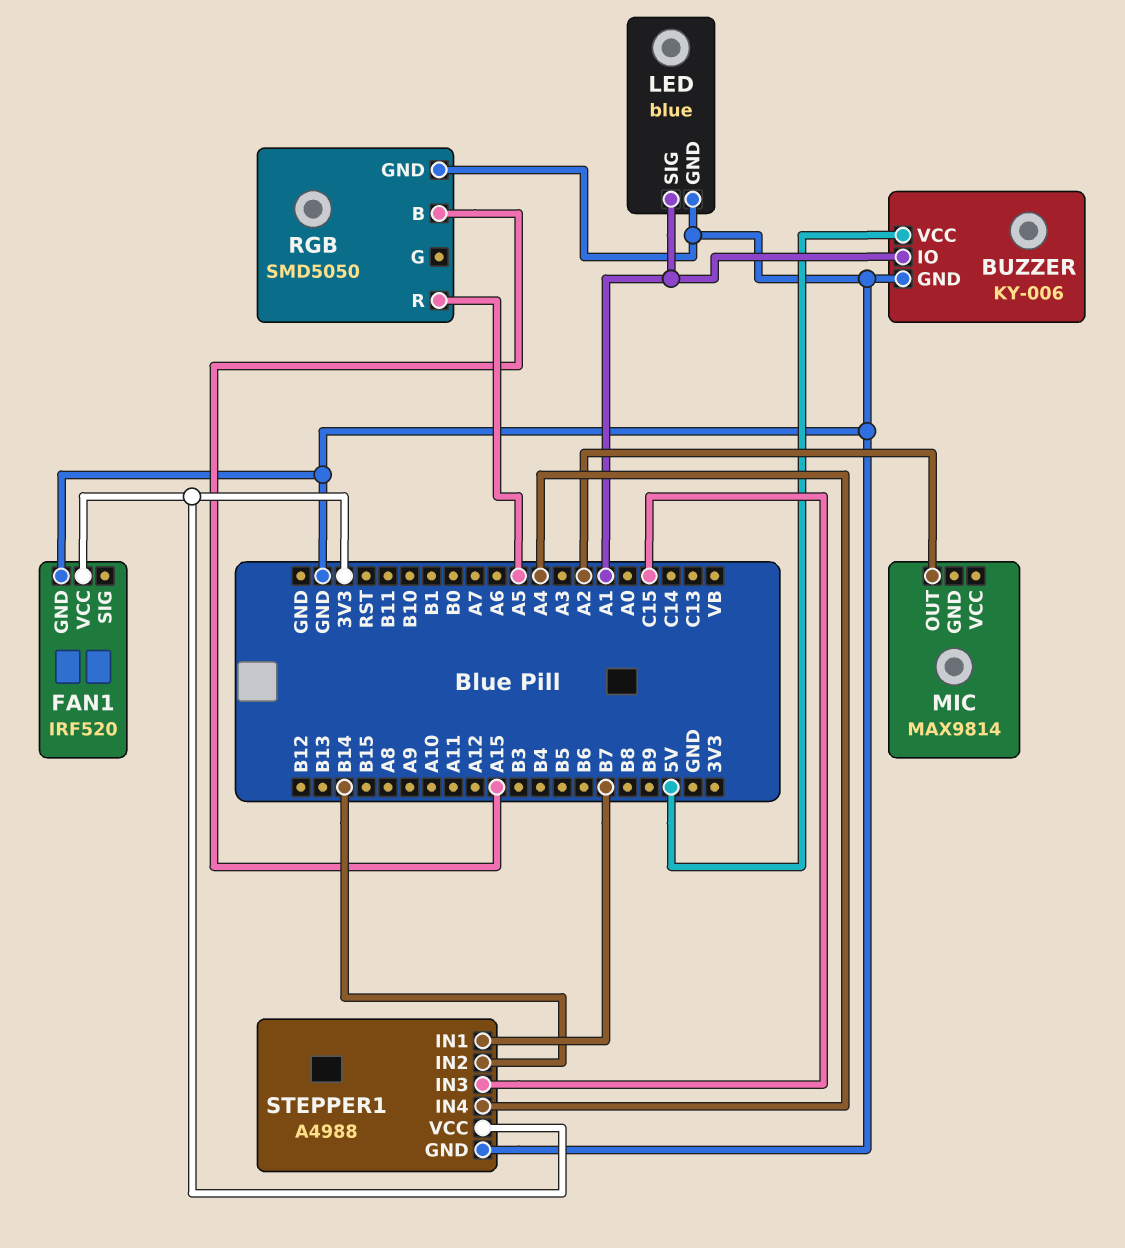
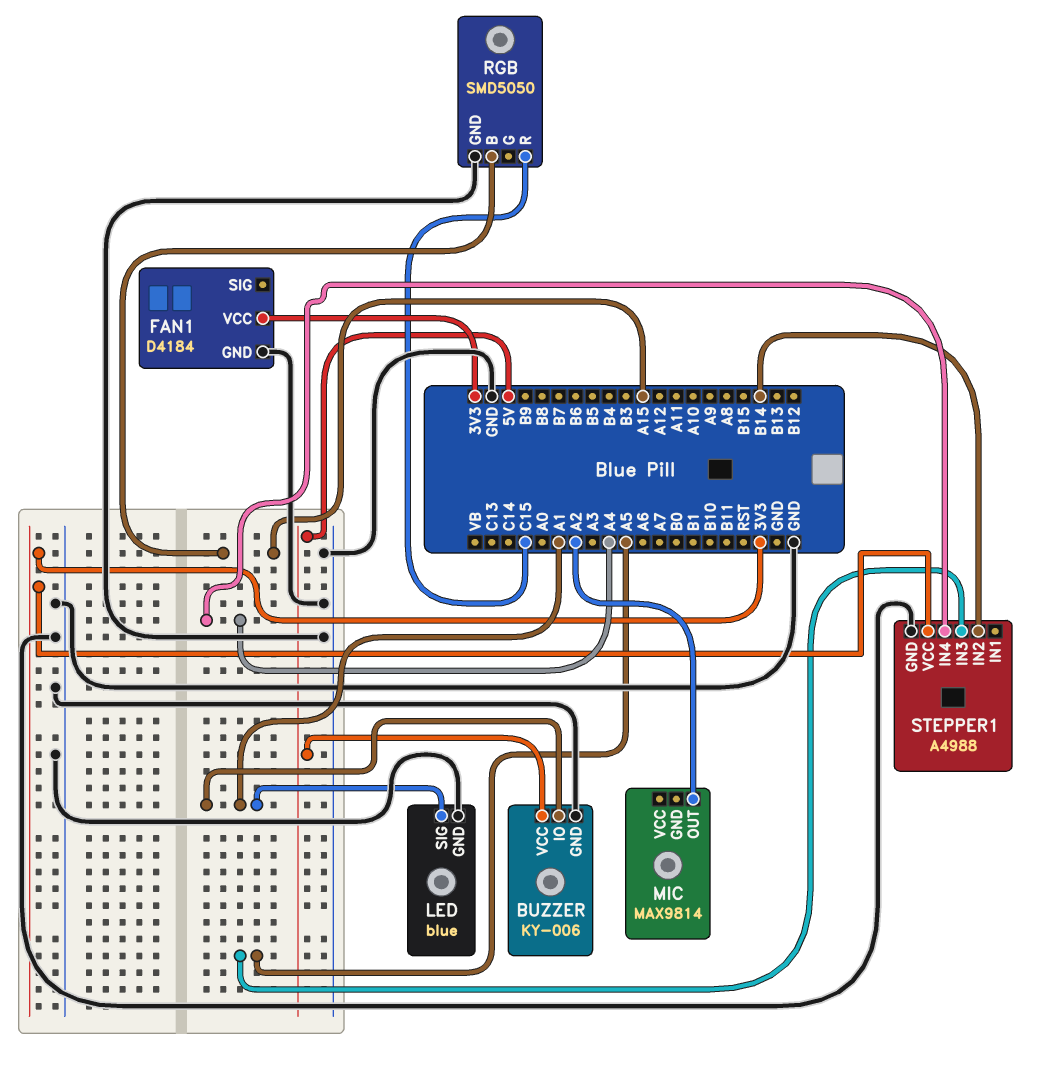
FAN1: IRF520 -> D4184
RGB pin R: A5 -> C15
STEPPER1 pin IN1: B7 -> none
STEPPER1 pin IN3: C15 -> A5

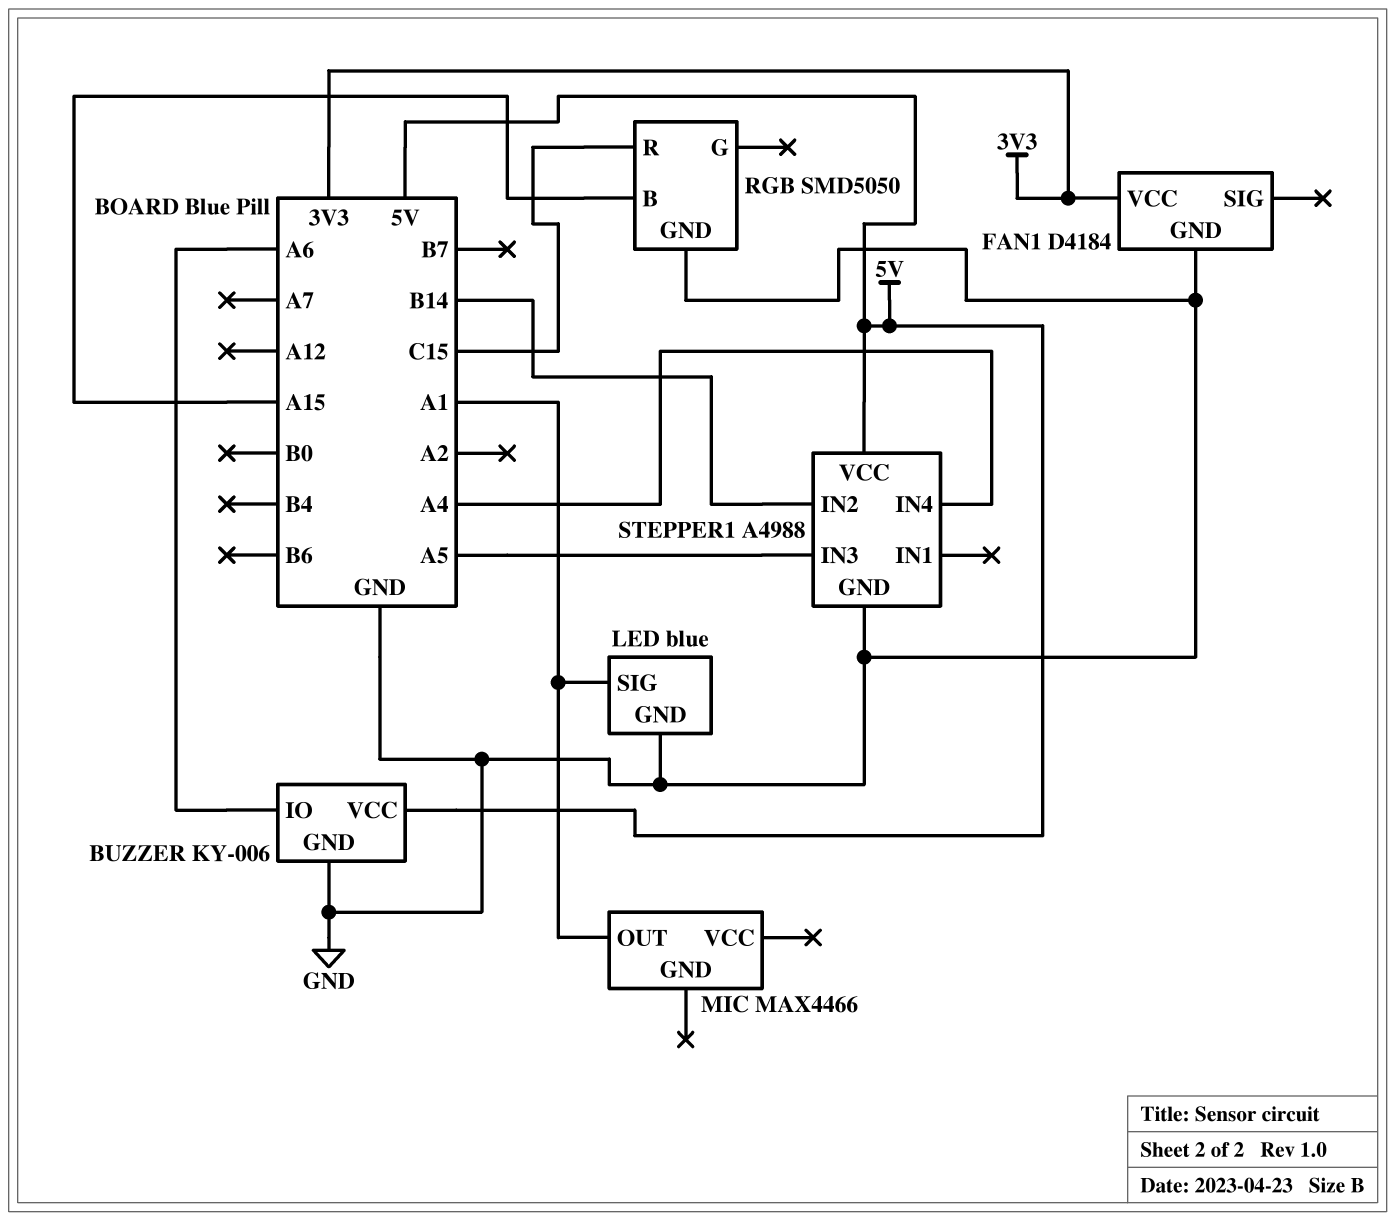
BUZZER pin IO: A1 -> A6
MIC: MAX9814 -> MAX4466
MIC pin OUT: A2 -> A1
STEPPER1 pin VCC: 3V3 -> 5V

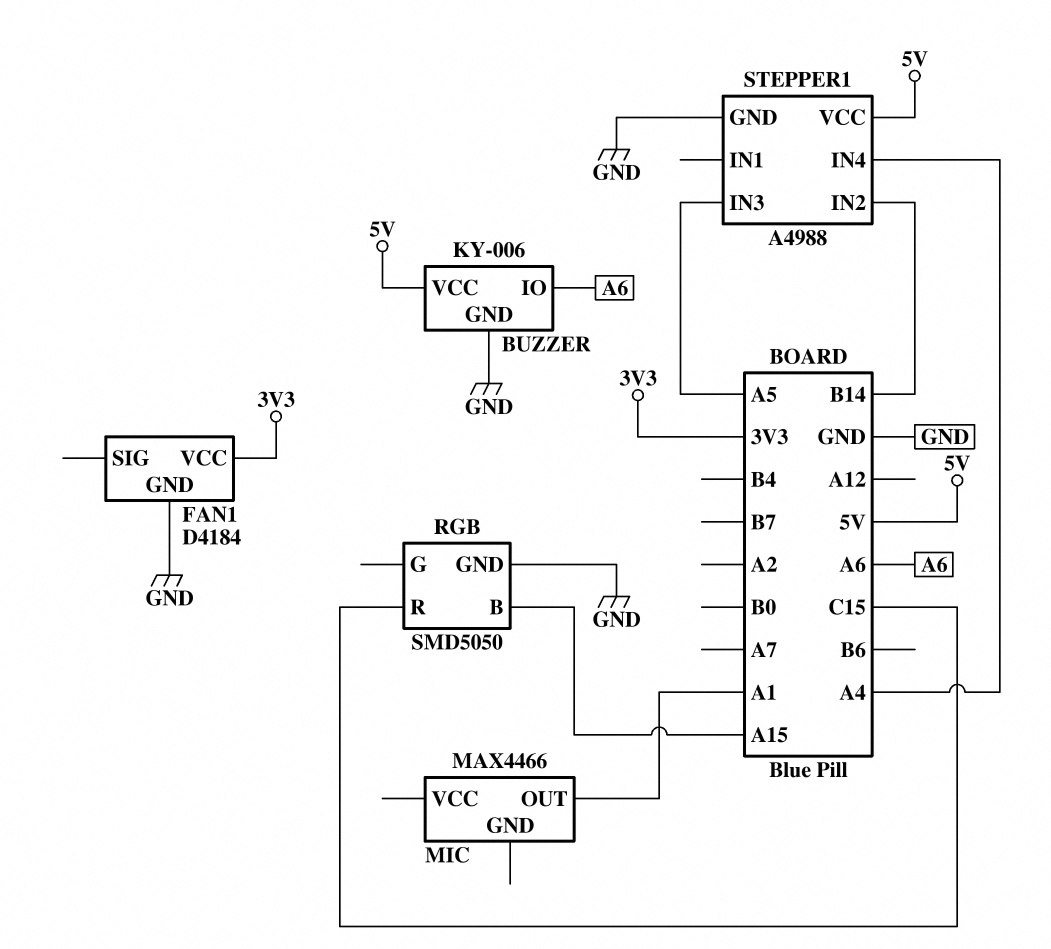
LED: blue -> none
LED pin GND: GND -> none
LED pin SIG: A1 -> none

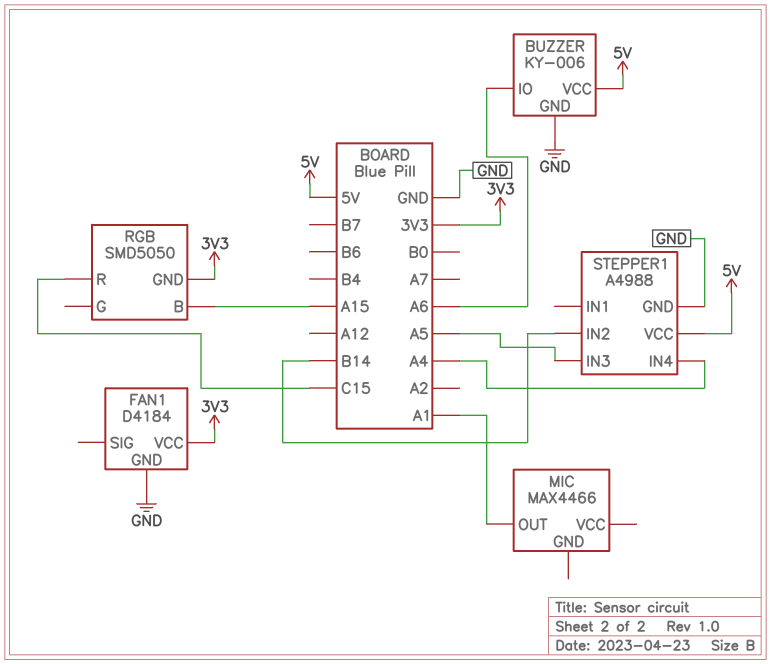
RGB pin GND: GND -> 3V3

